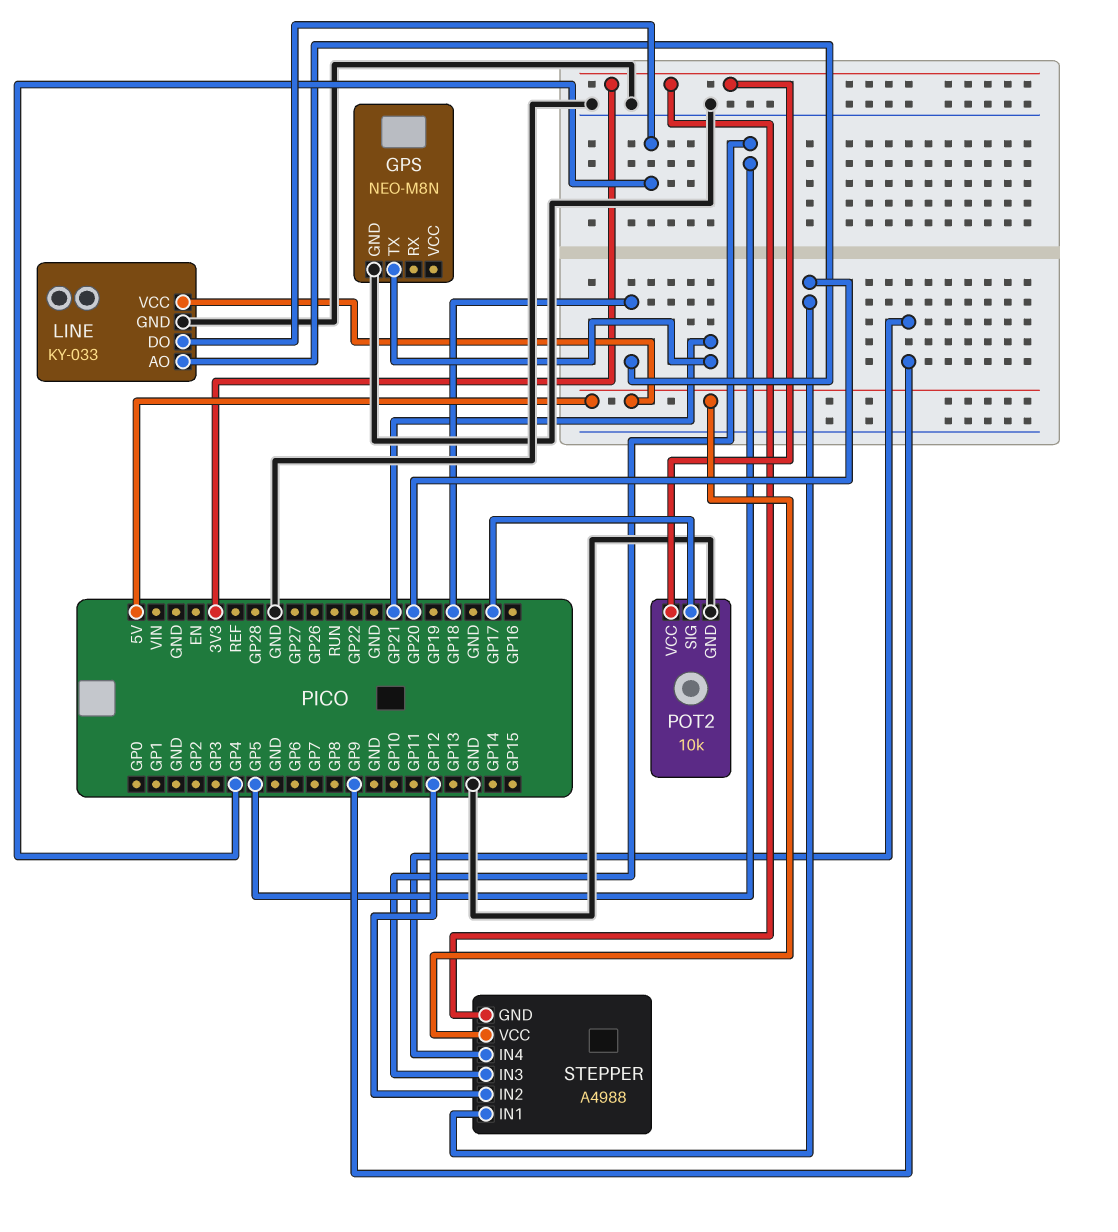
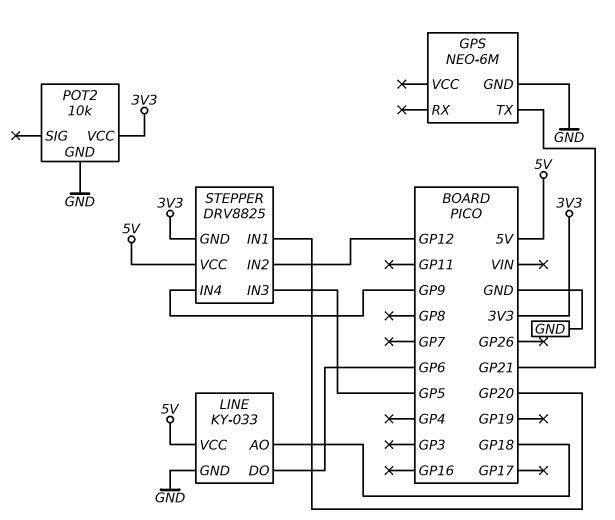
GPS: NEO-M8N -> NEO-6M
LINE pin DO: GP4 -> GP6
POT2 pin SIG: GP17 -> none
STEPPER: A4988 -> DRV8825

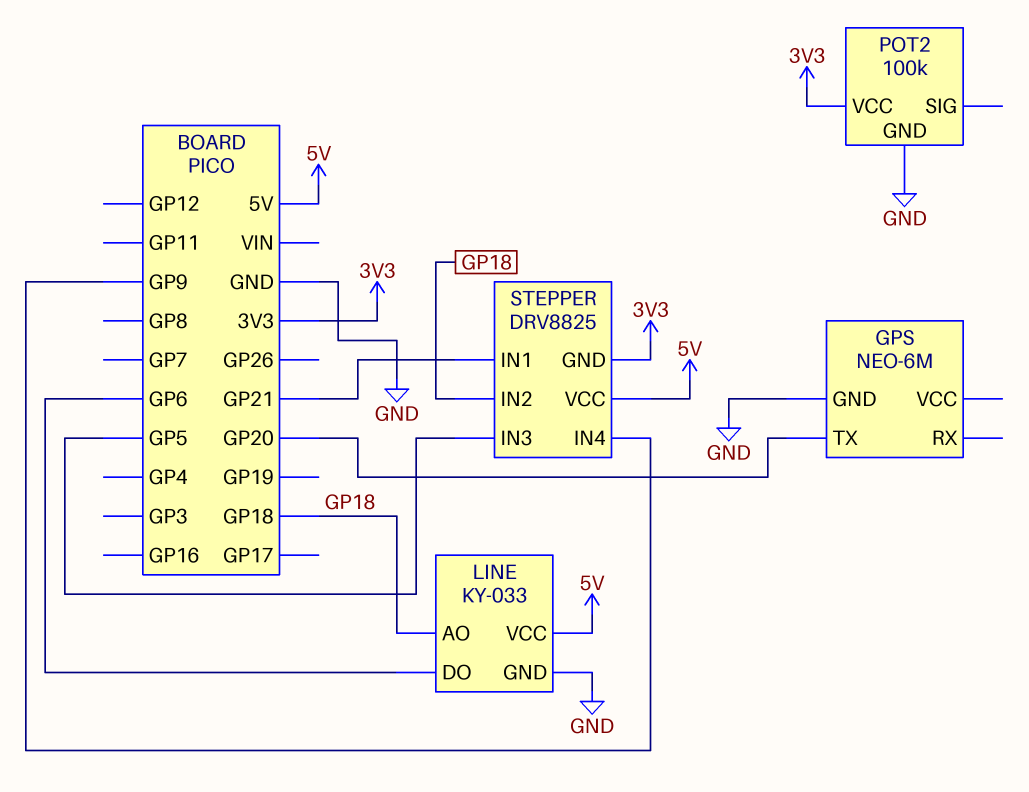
GPS pin TX: GP21 -> GP20
POT2: 10k -> 100k
STEPPER pin IN1: GP20 -> GP21
STEPPER pin IN2: GP12 -> GP18

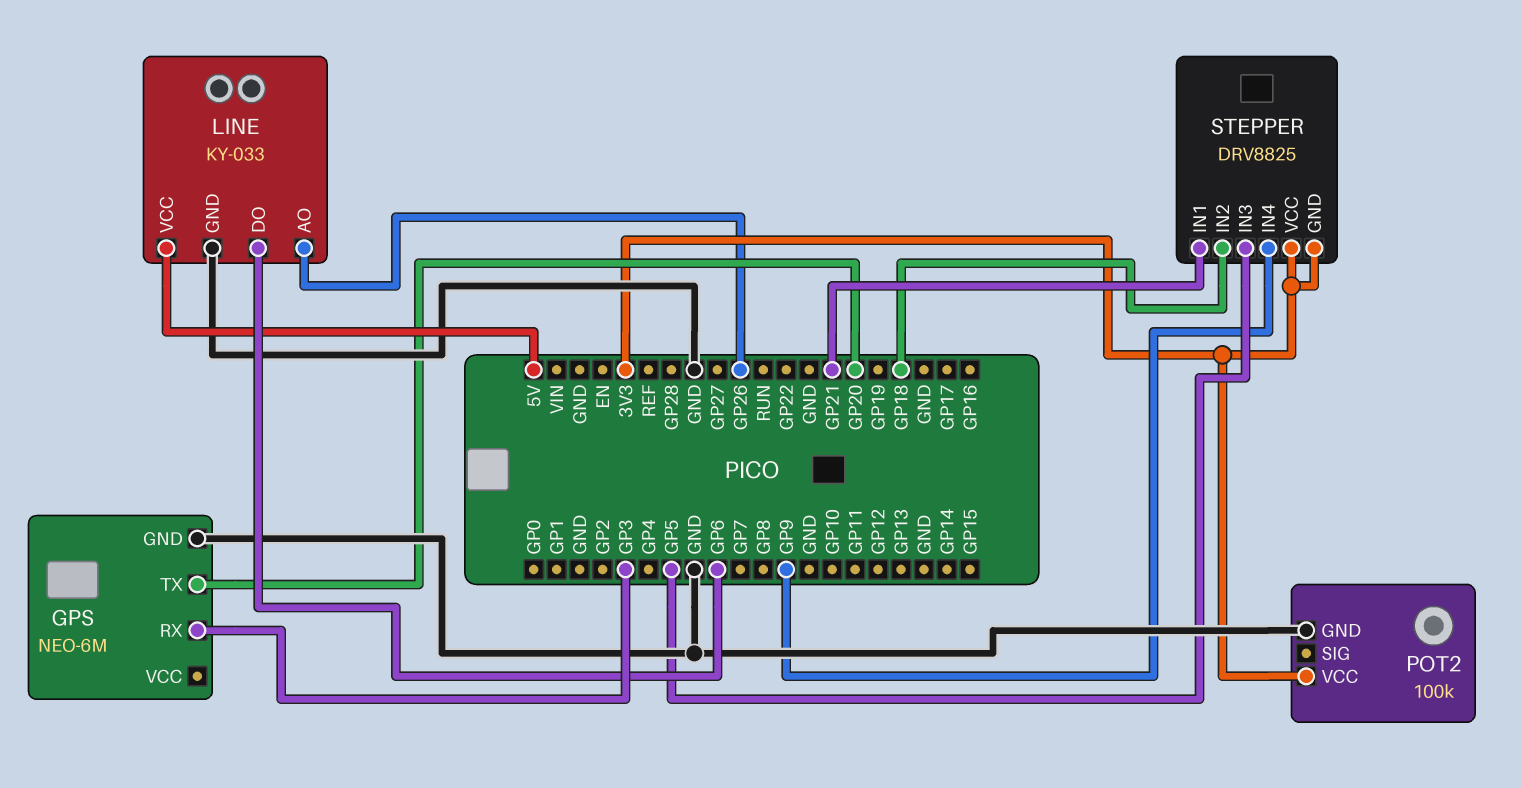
GPS pin RX: none -> GP3
LINE pin AO: GP18 -> GP26
STEPPER pin VCC: 5V -> 3V3

